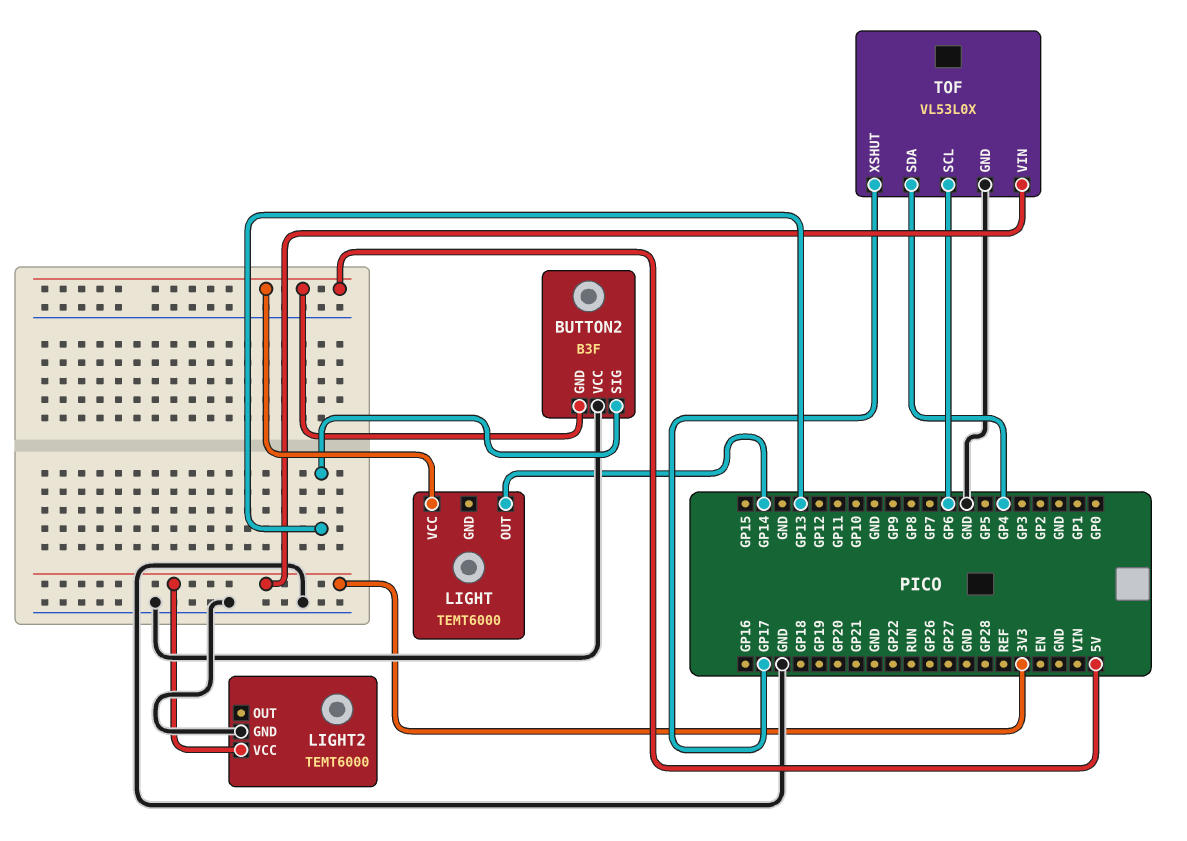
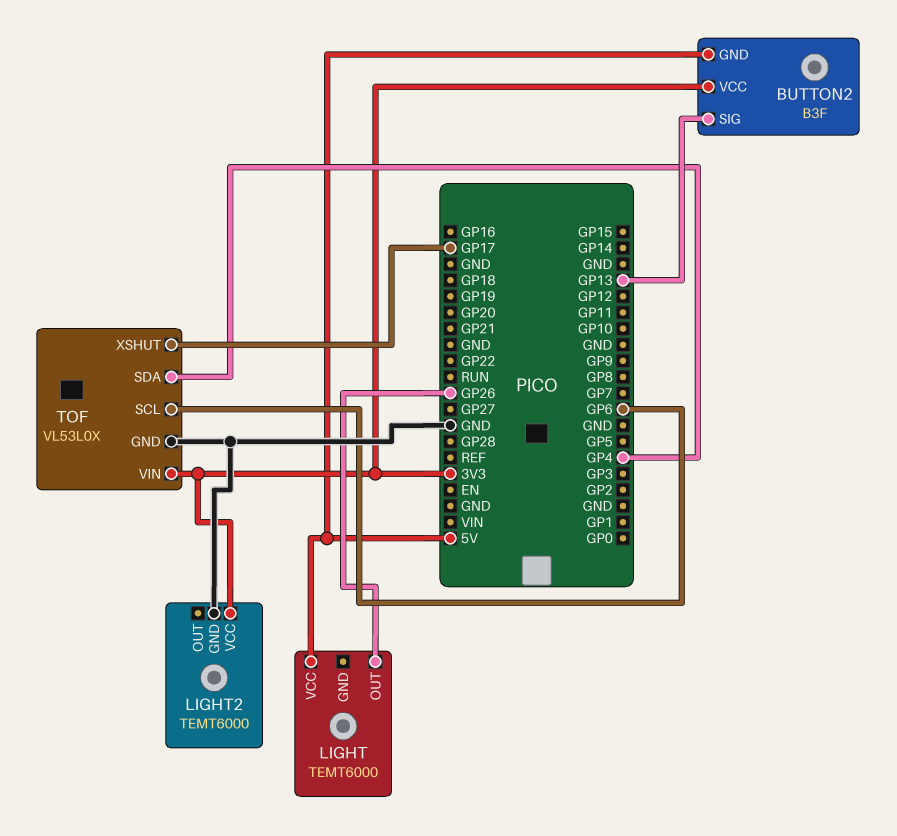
BUTTON2 pin VCC: GND -> 3V3
LIGHT pin OUT: GP14 -> GP26

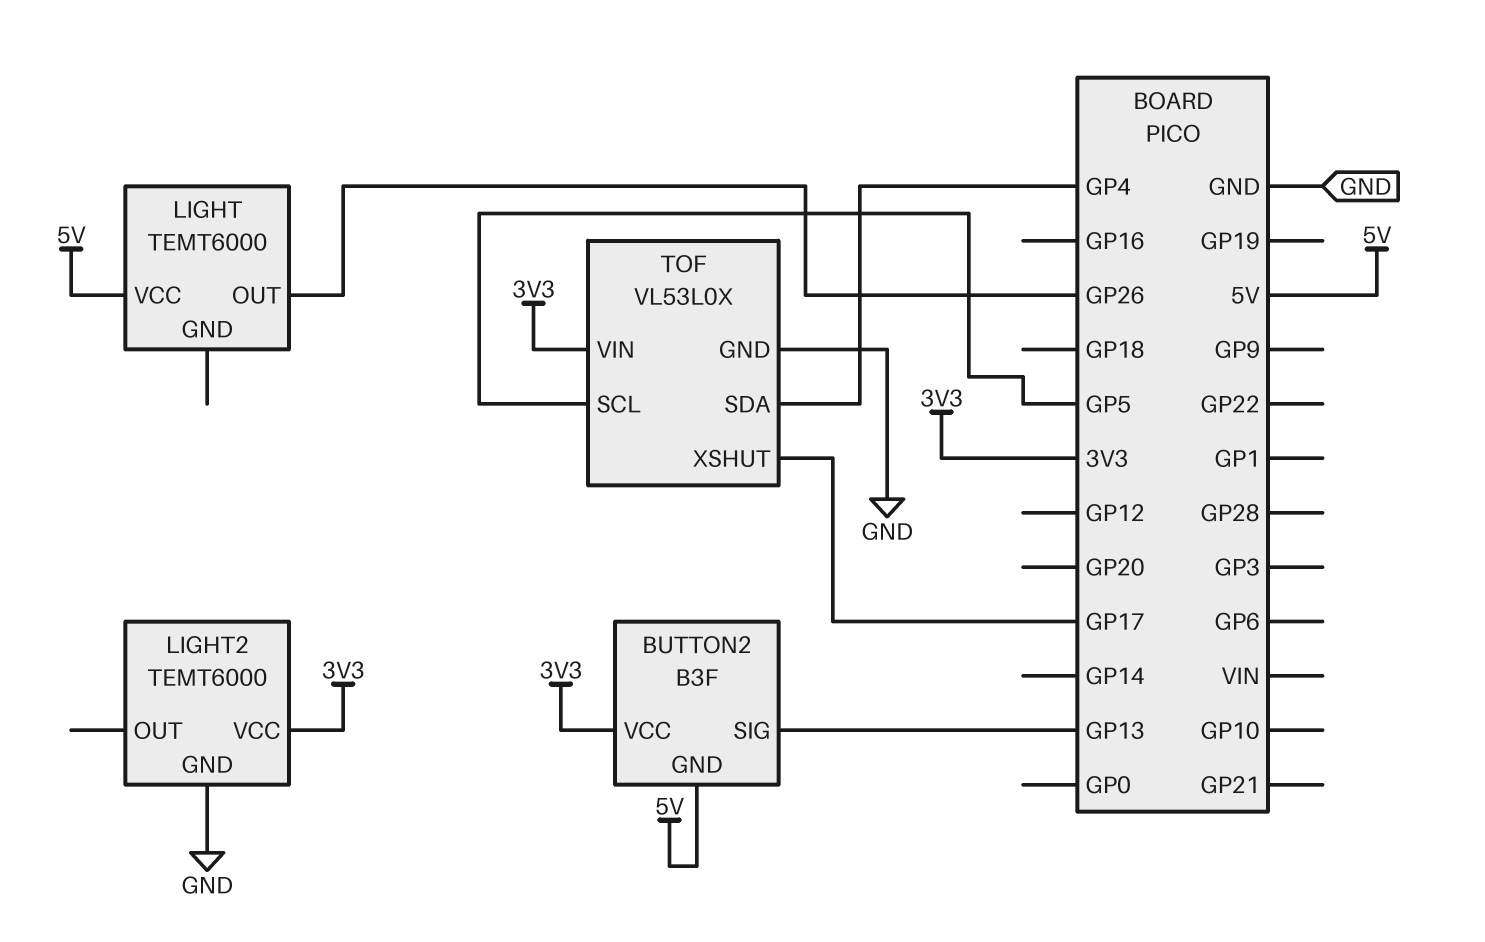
TOF pin SCL: GP6 -> GP5

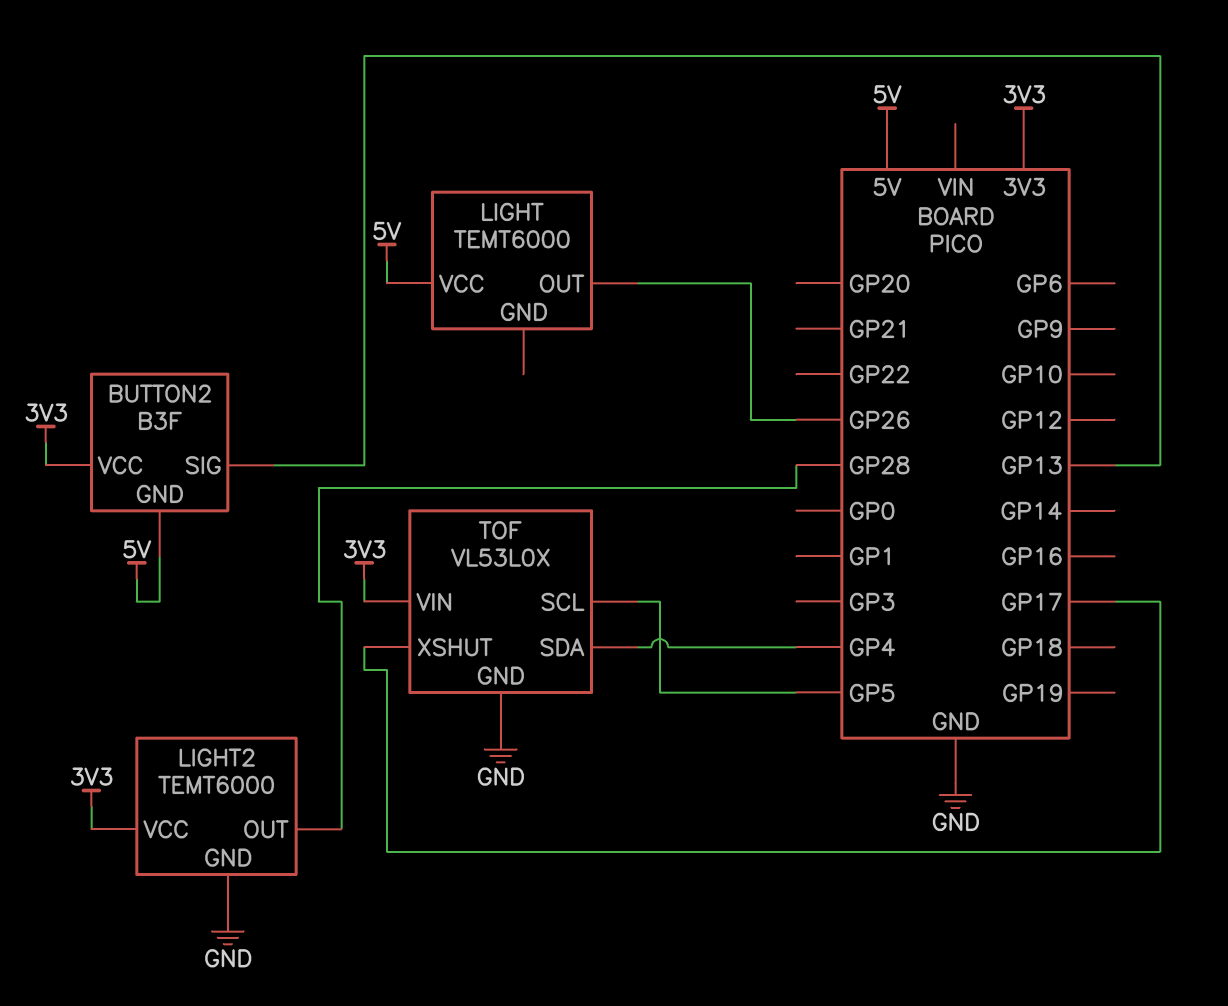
LIGHT2 pin OUT: none -> GP28

